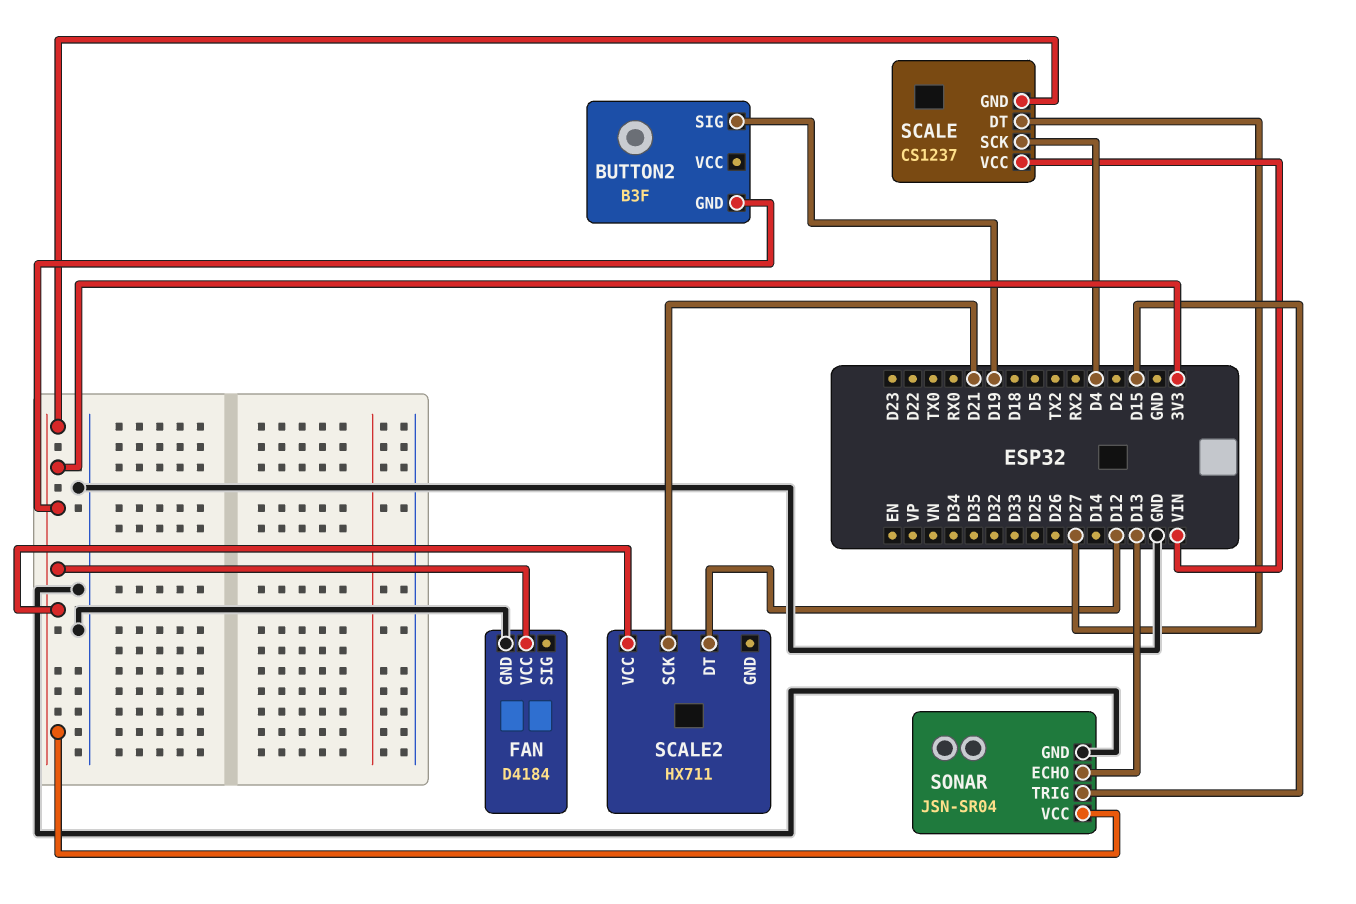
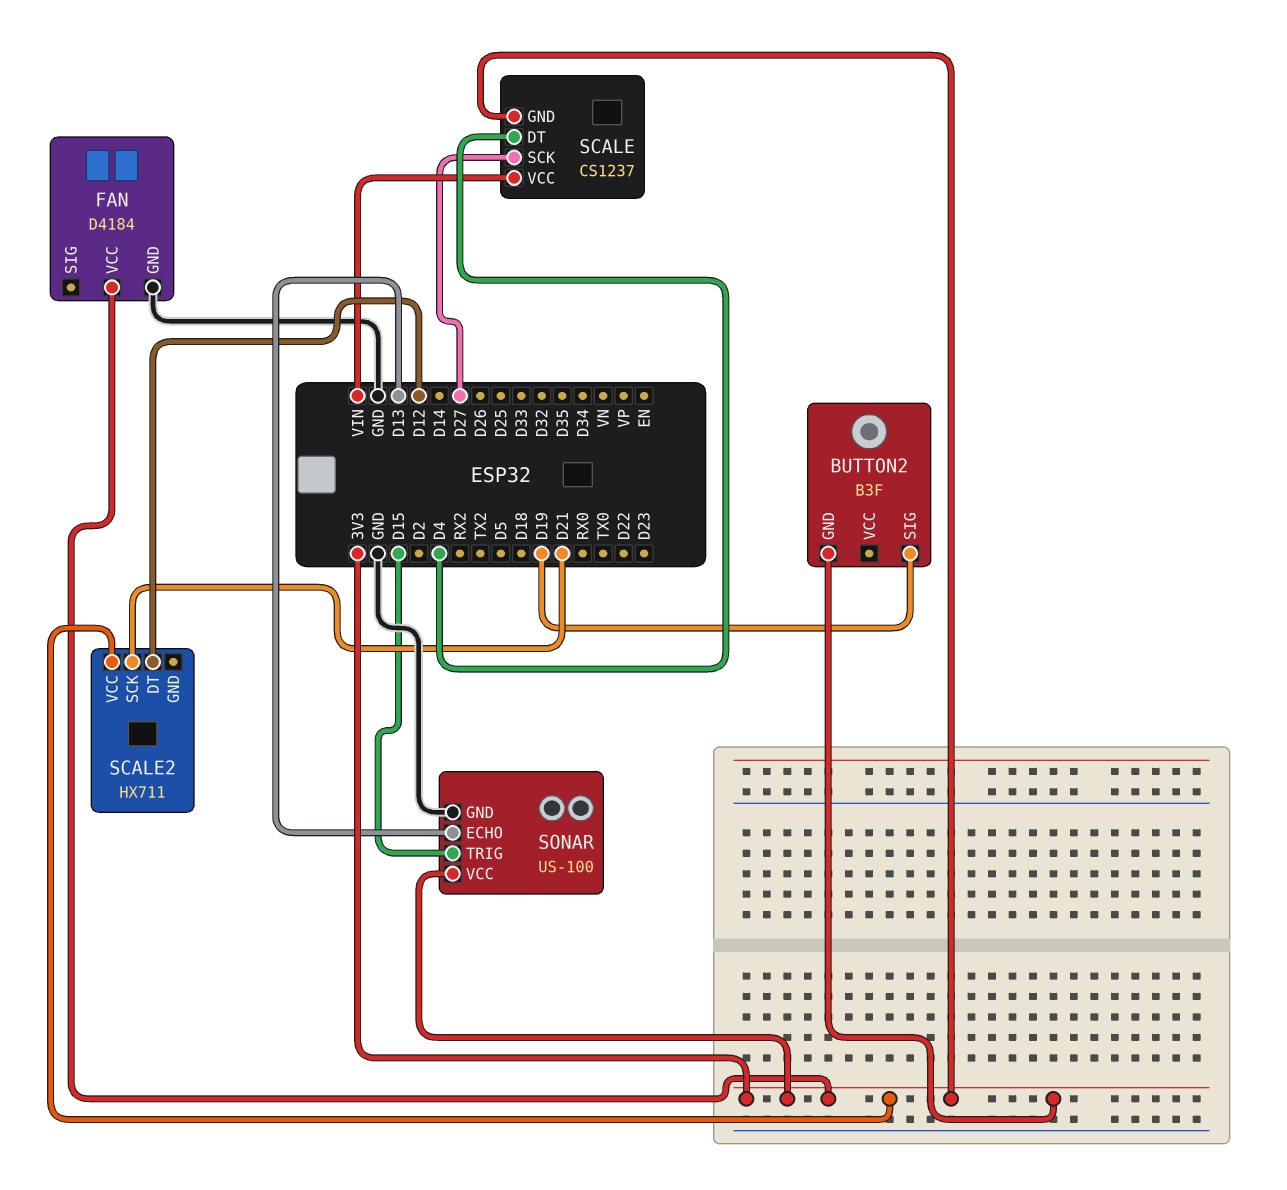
SCALE pin DT: D27 -> D4
SCALE pin SCK: D4 -> D27
SONAR: JSN-SR04 -> US-100

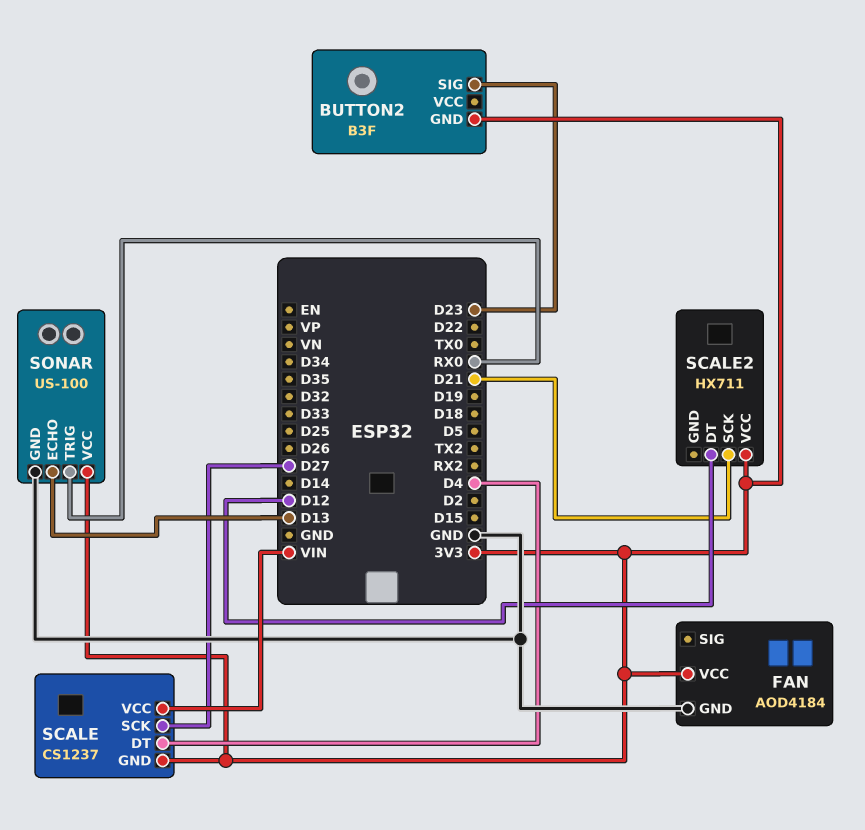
BUTTON2 pin SIG: D19 -> D23
FAN: D4184 -> AOD4184
SONAR pin TRIG: D15 -> RX0

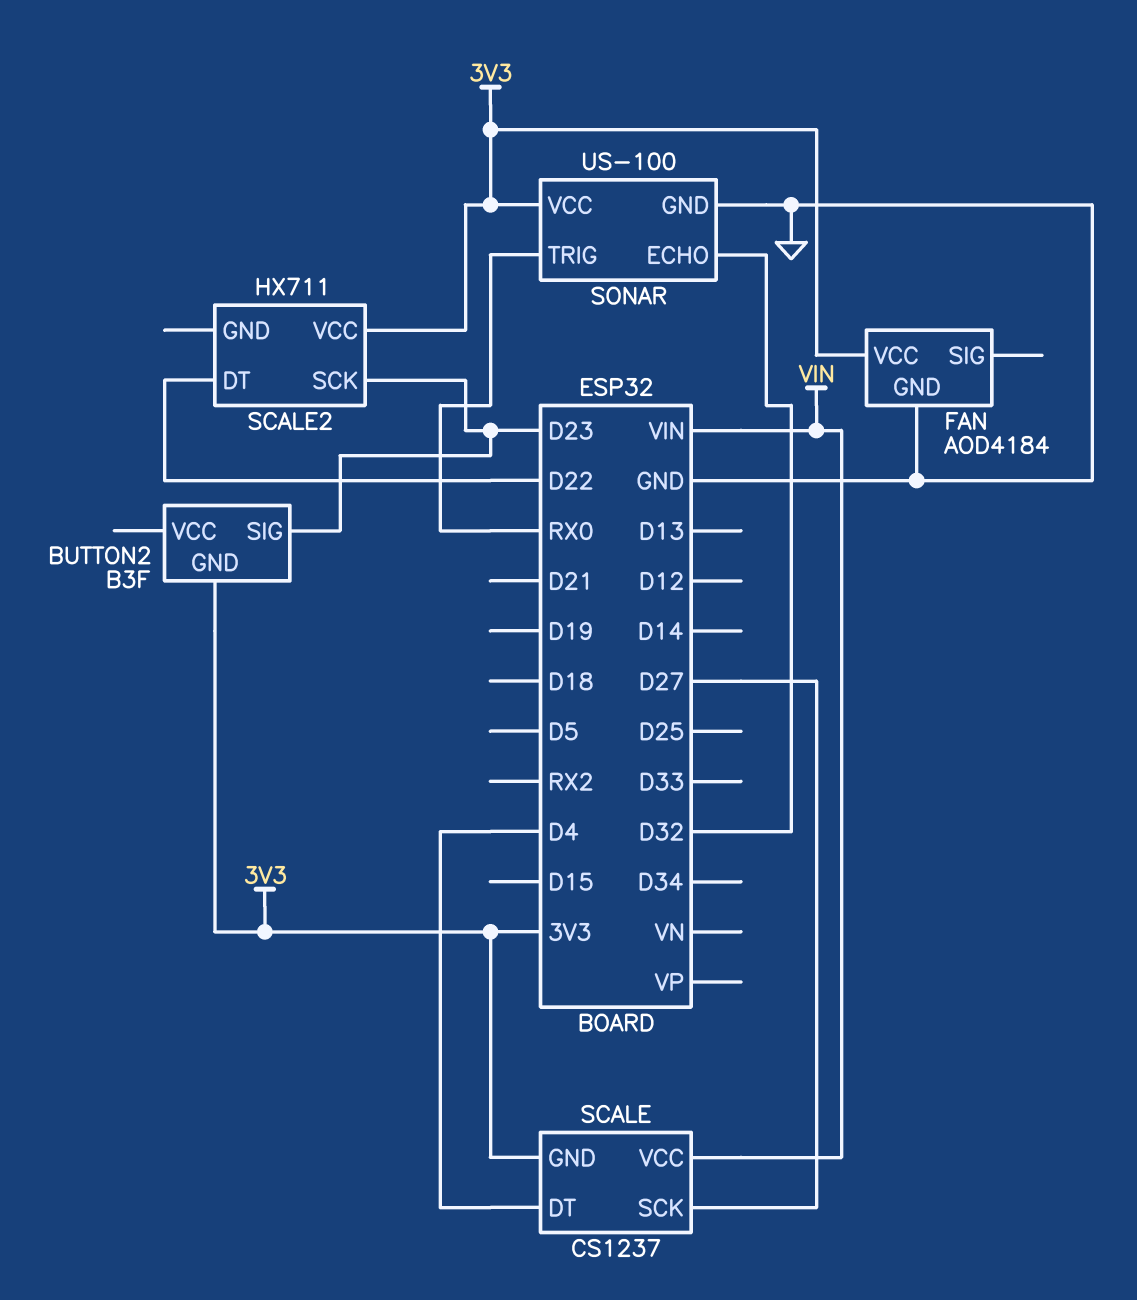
SCALE2 pin DT: D12 -> D22
SCALE2 pin SCK: D21 -> D23
SONAR pin ECHO: D13 -> D32

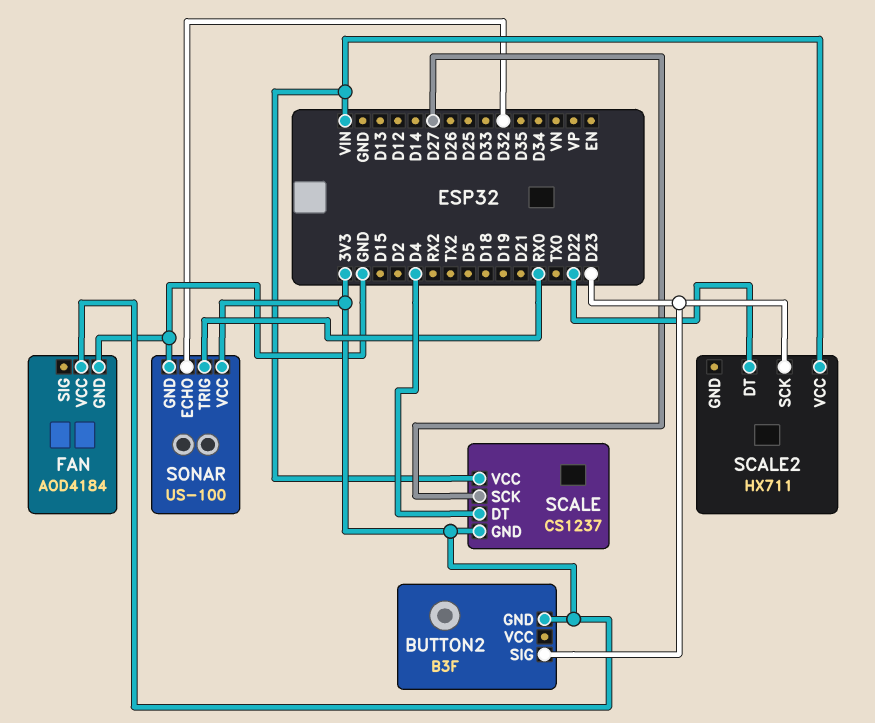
SCALE2 pin VCC: 3V3 -> VIN

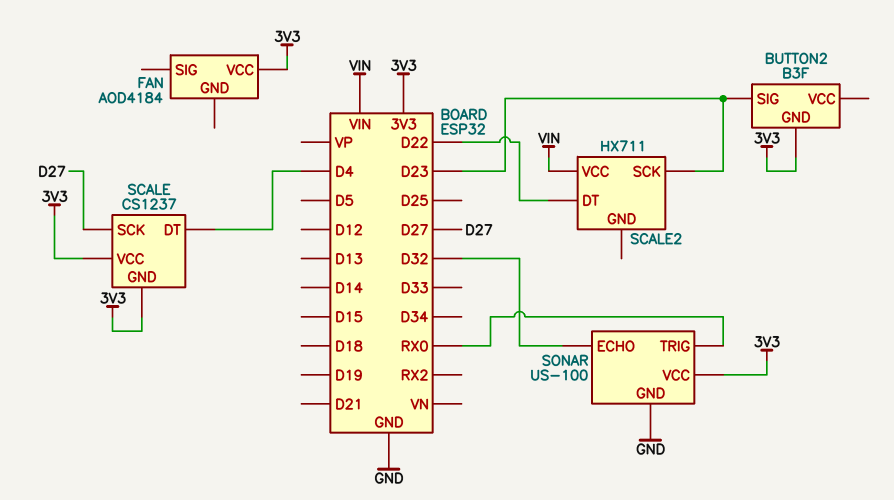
FAN pin GND: GND -> none
SCALE pin VCC: VIN -> 3V3

